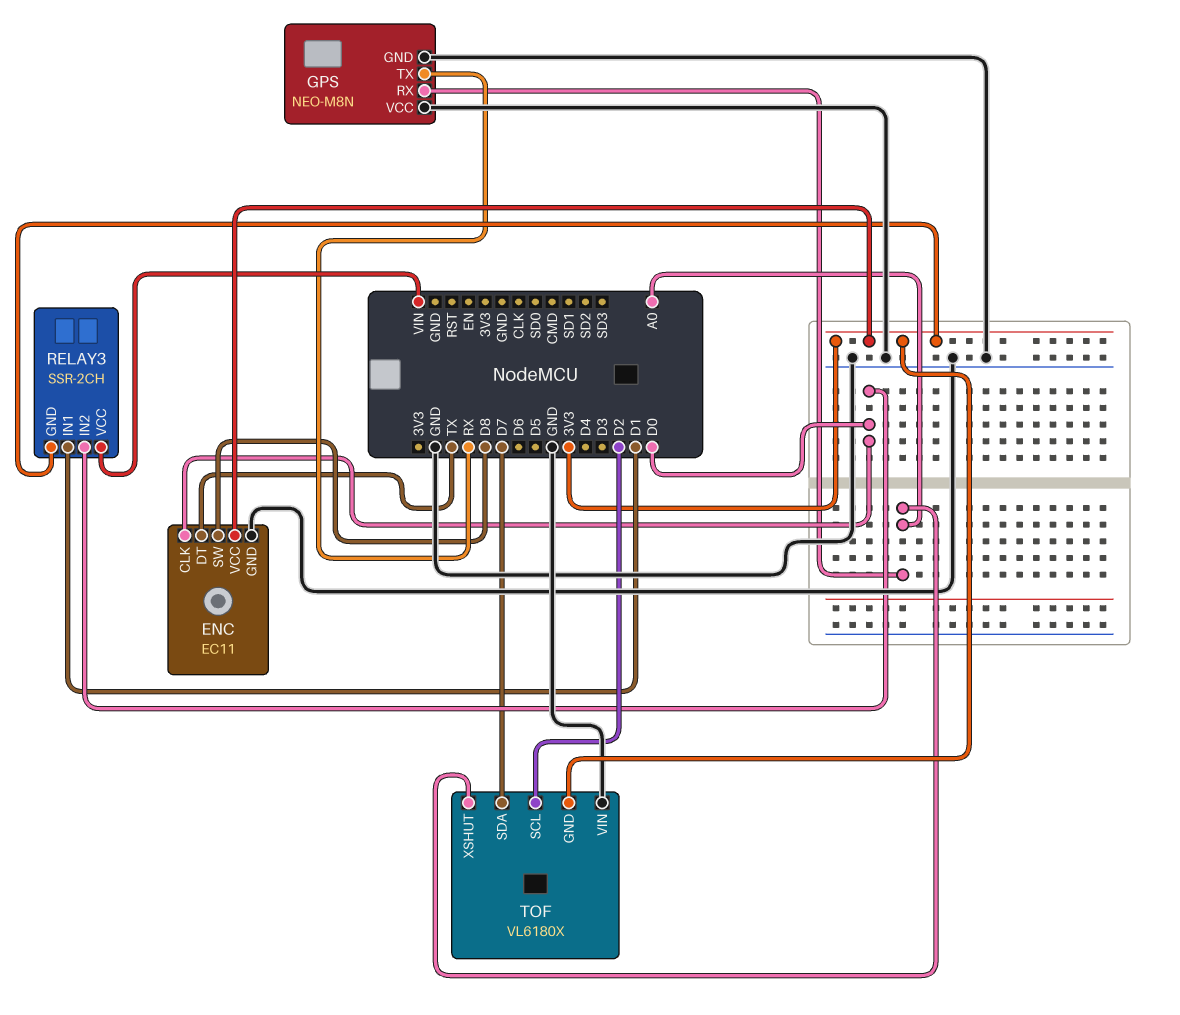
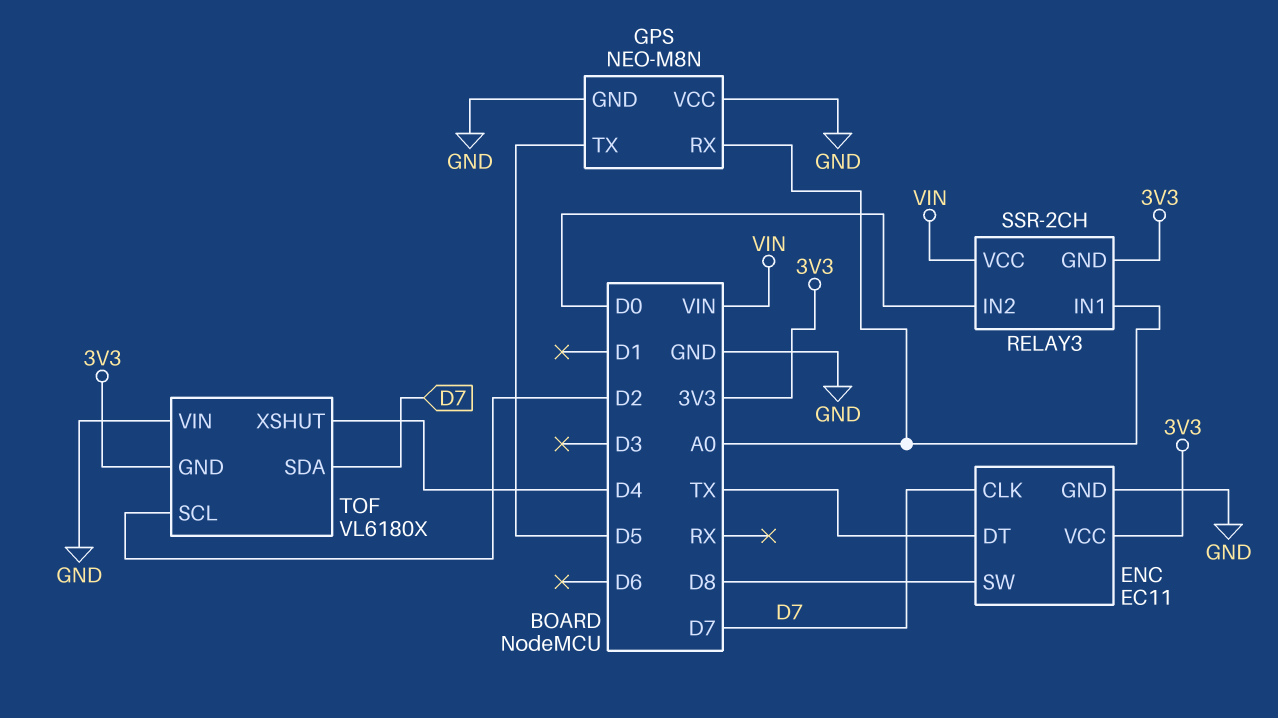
ENC pin CLK: D0 -> D7
GPS pin TX: RX -> D5
RELAY3 pin IN1: D1 -> A0
TOF pin XSHUT: A0 -> D4

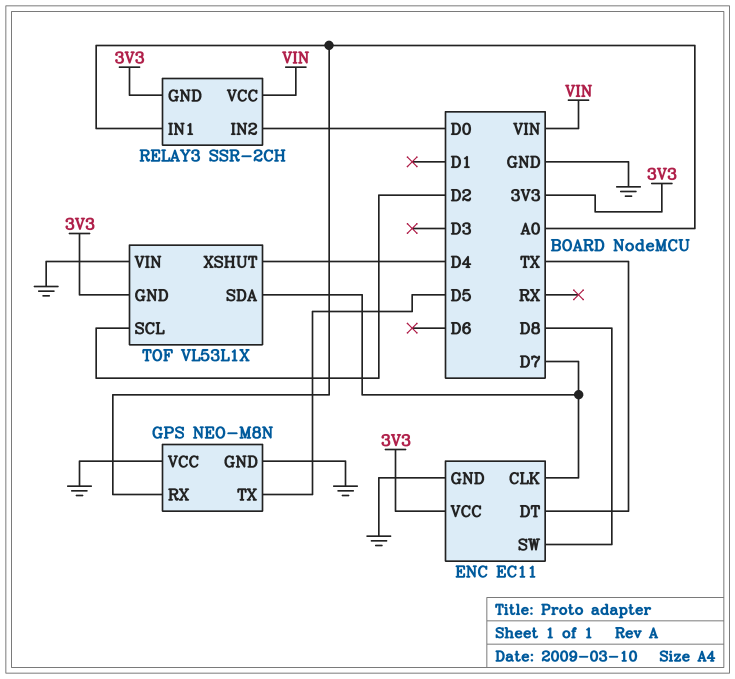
TOF: VL6180X -> VL53L1X

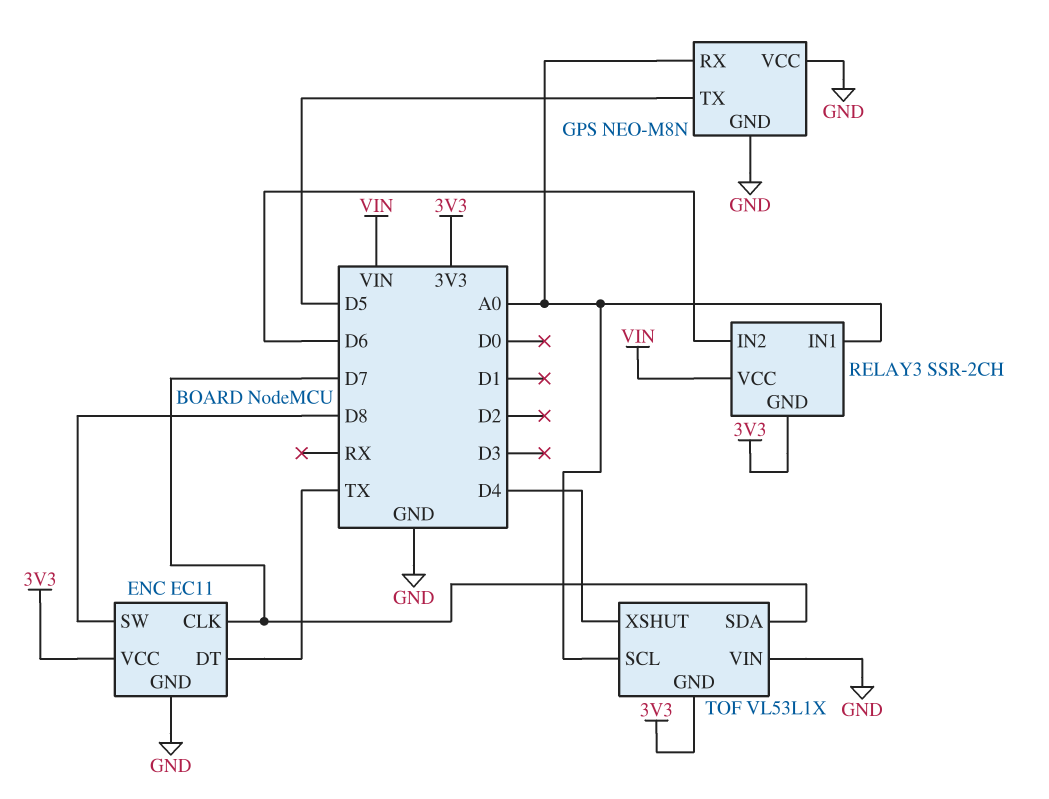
RELAY3 pin IN2: D0 -> D6
TOF pin SCL: D2 -> A0

